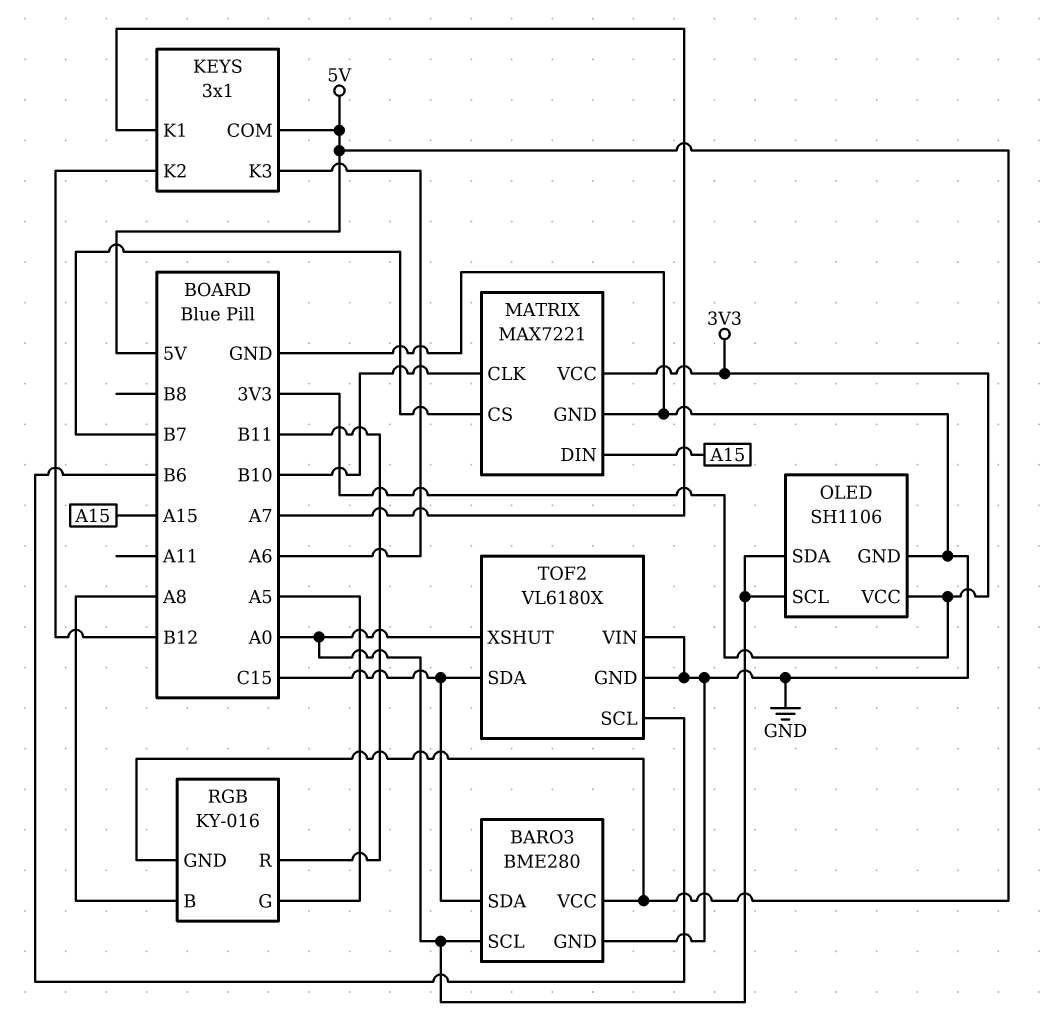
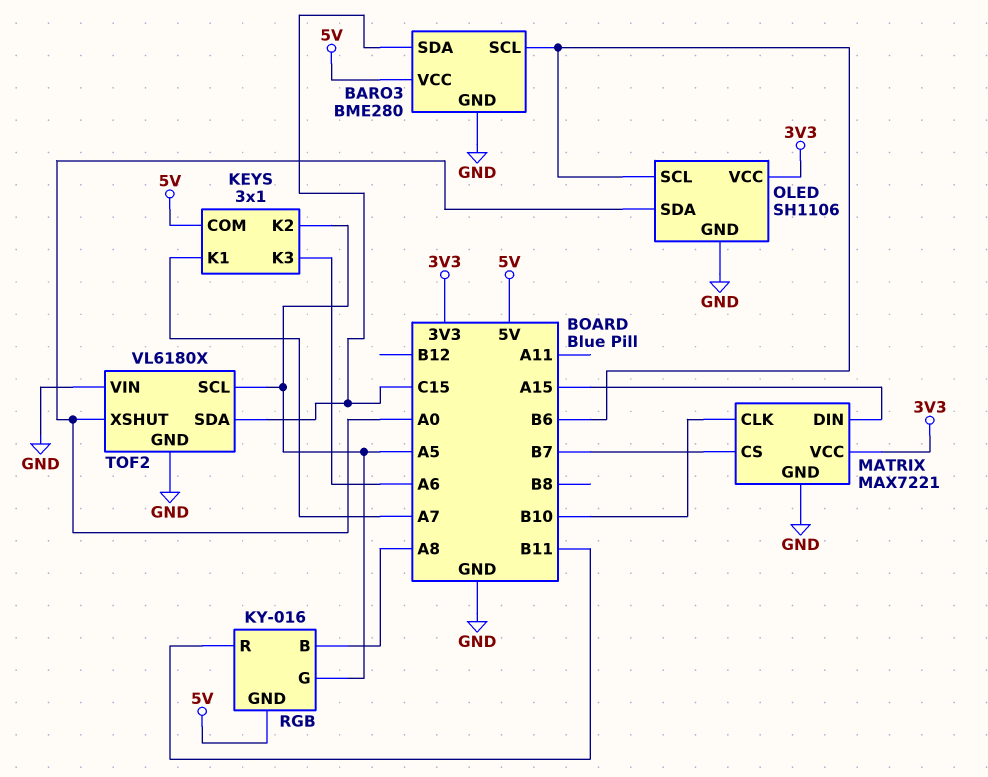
BARO3 pin SCL: A0 -> B6
KEYS pin K2: B12 -> A5
OLED pin SCL: A0 -> B6
TOF2 pin SCL: B6 -> A5

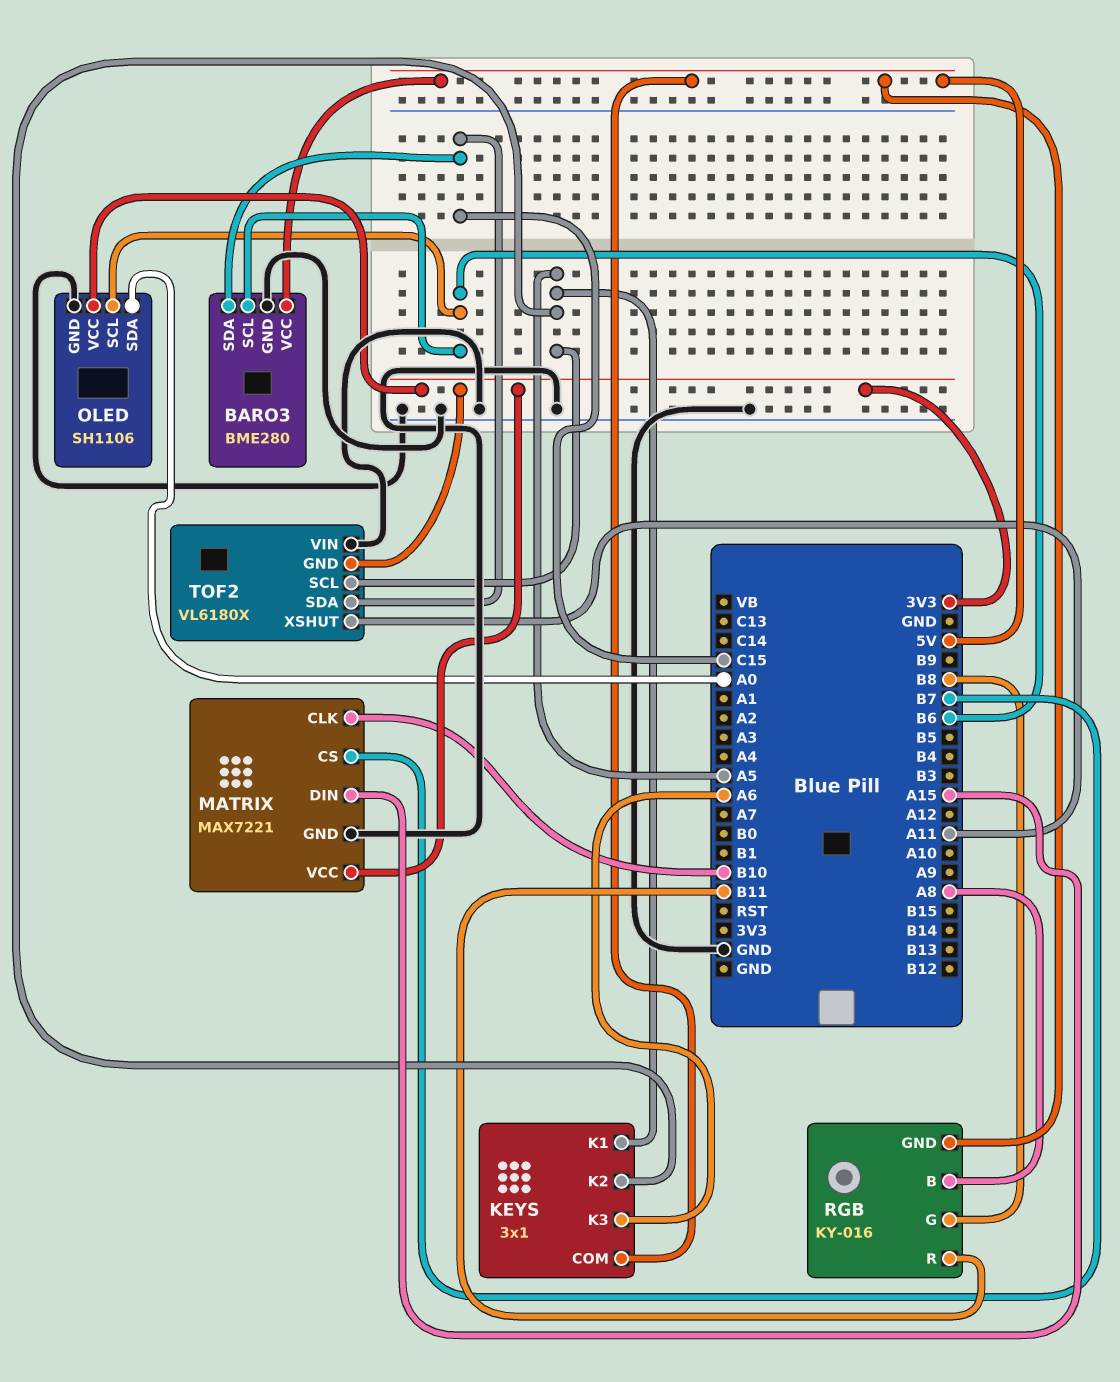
KEYS pin K1: A7 -> A5
RGB pin G: A5 -> B8
TOF2 pin GND: GND -> 3V3
TOF2 pin XSHUT: A0 -> A11

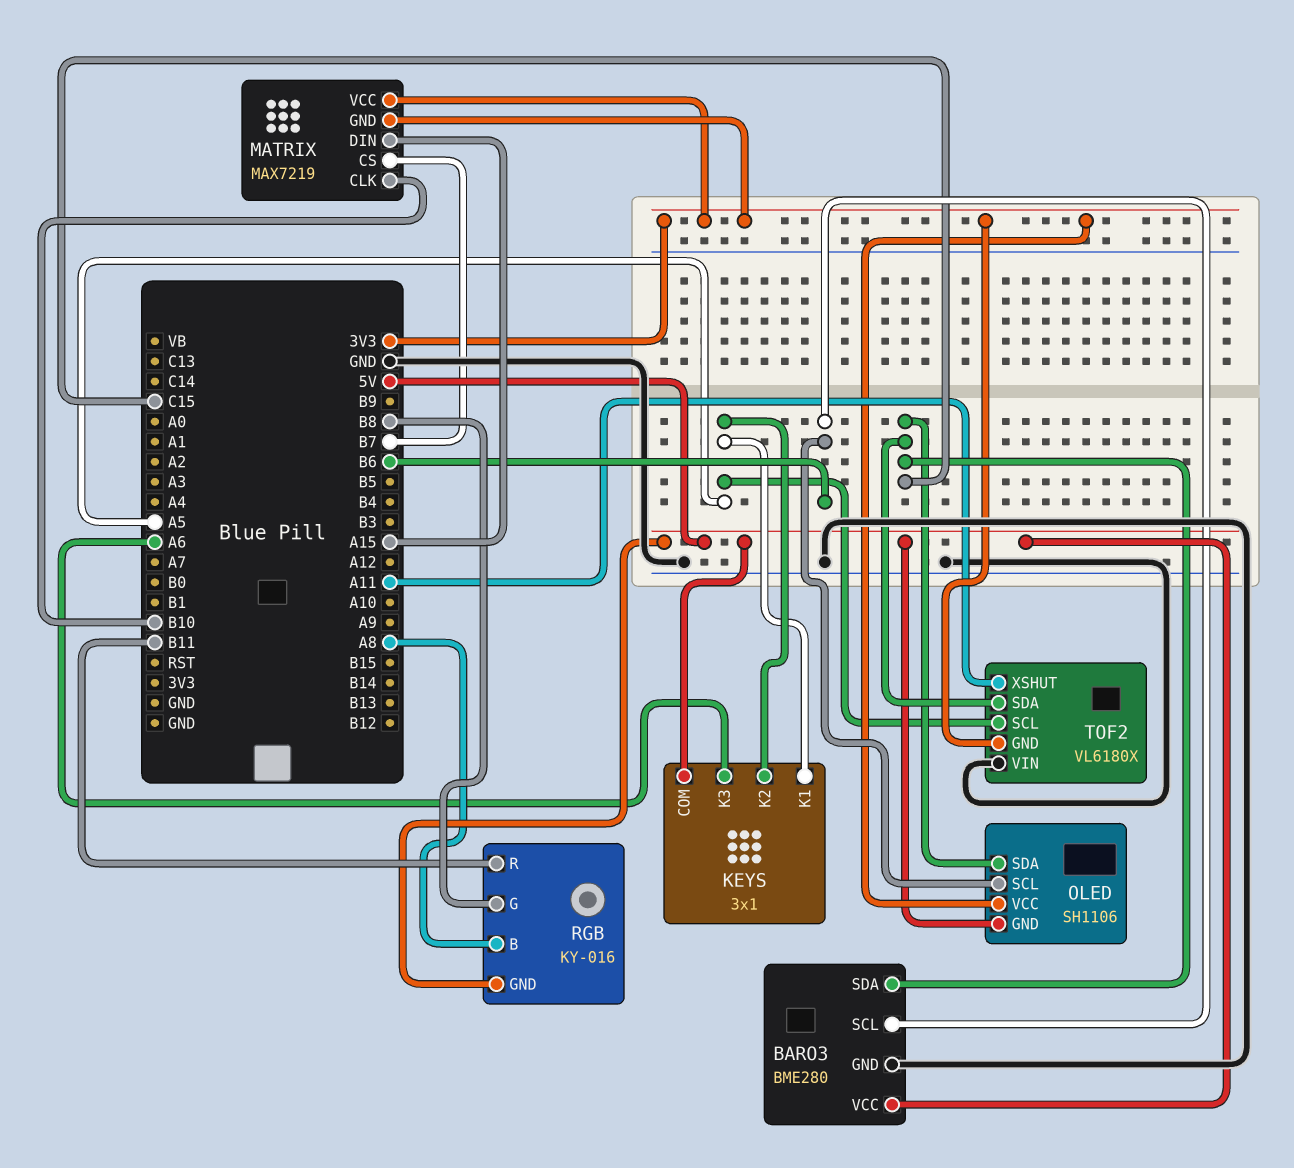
MATRIX: MAX7221 -> MAX7219
MATRIX pin GND: GND -> 3V3
OLED pin GND: GND -> 5V
OLED pin SDA: A0 -> C15

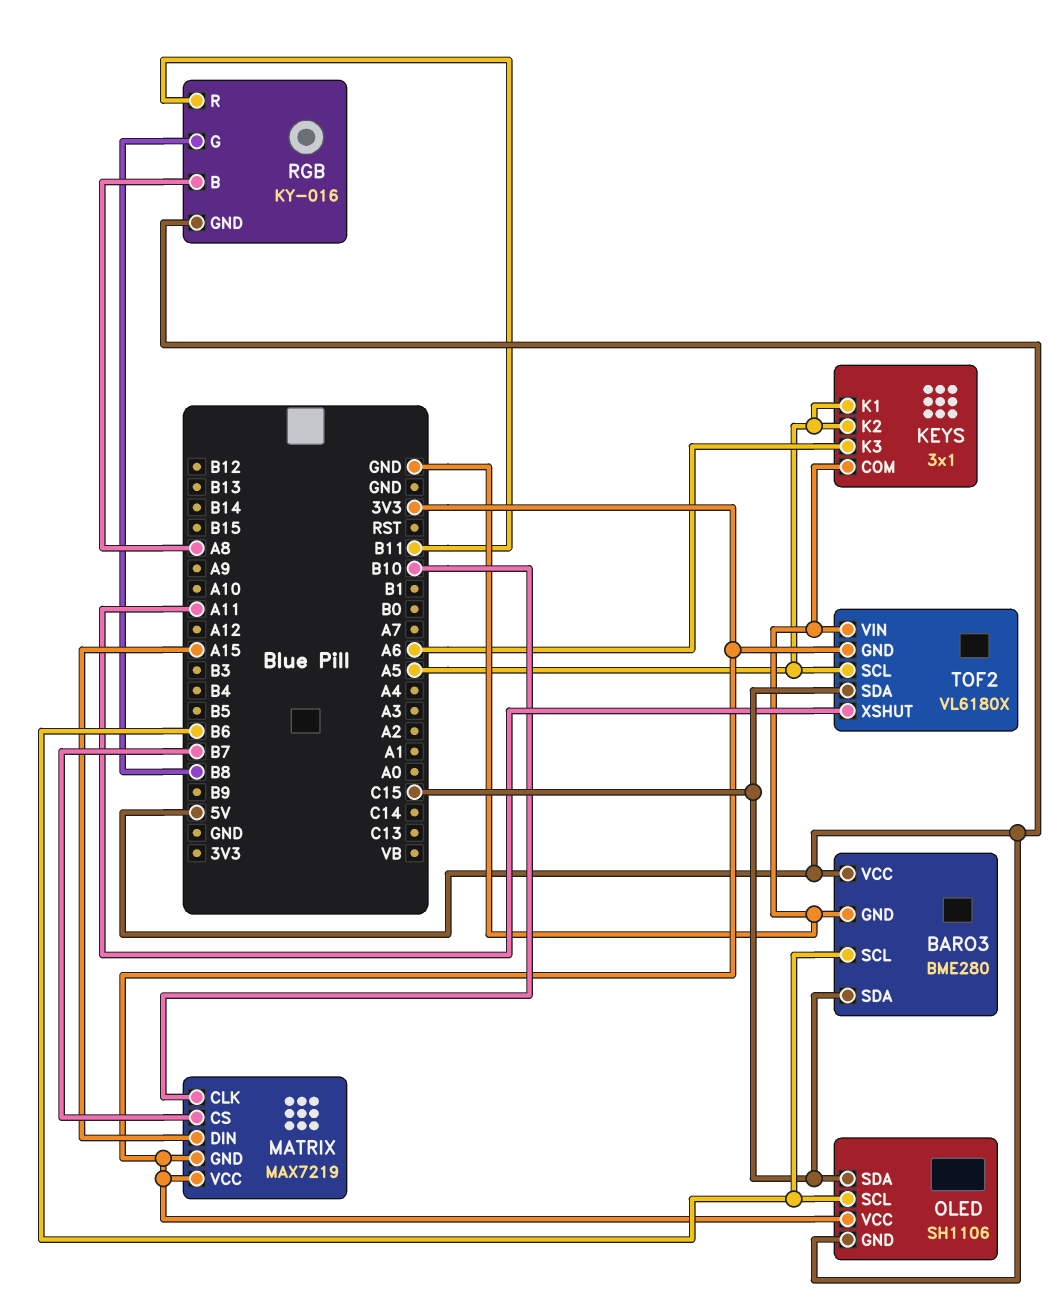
KEYS pin COM: 5V -> GND

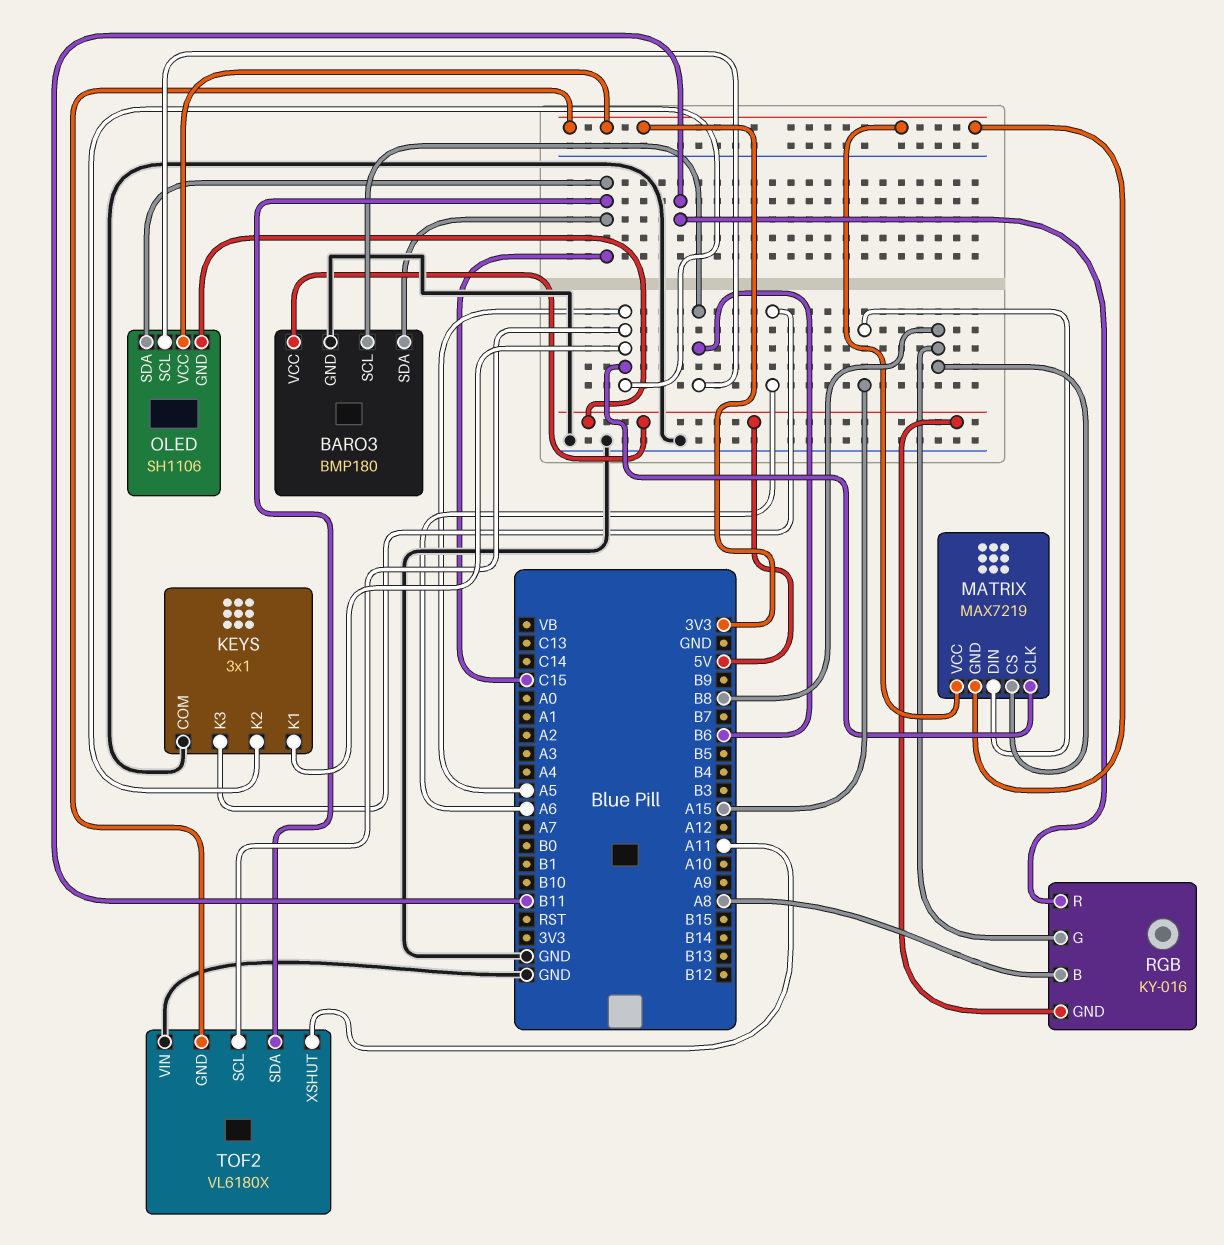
BARO3: BME280 -> BMP180
MATRIX pin CLK: B10 -> A5
MATRIX pin CS: B7 -> B8

